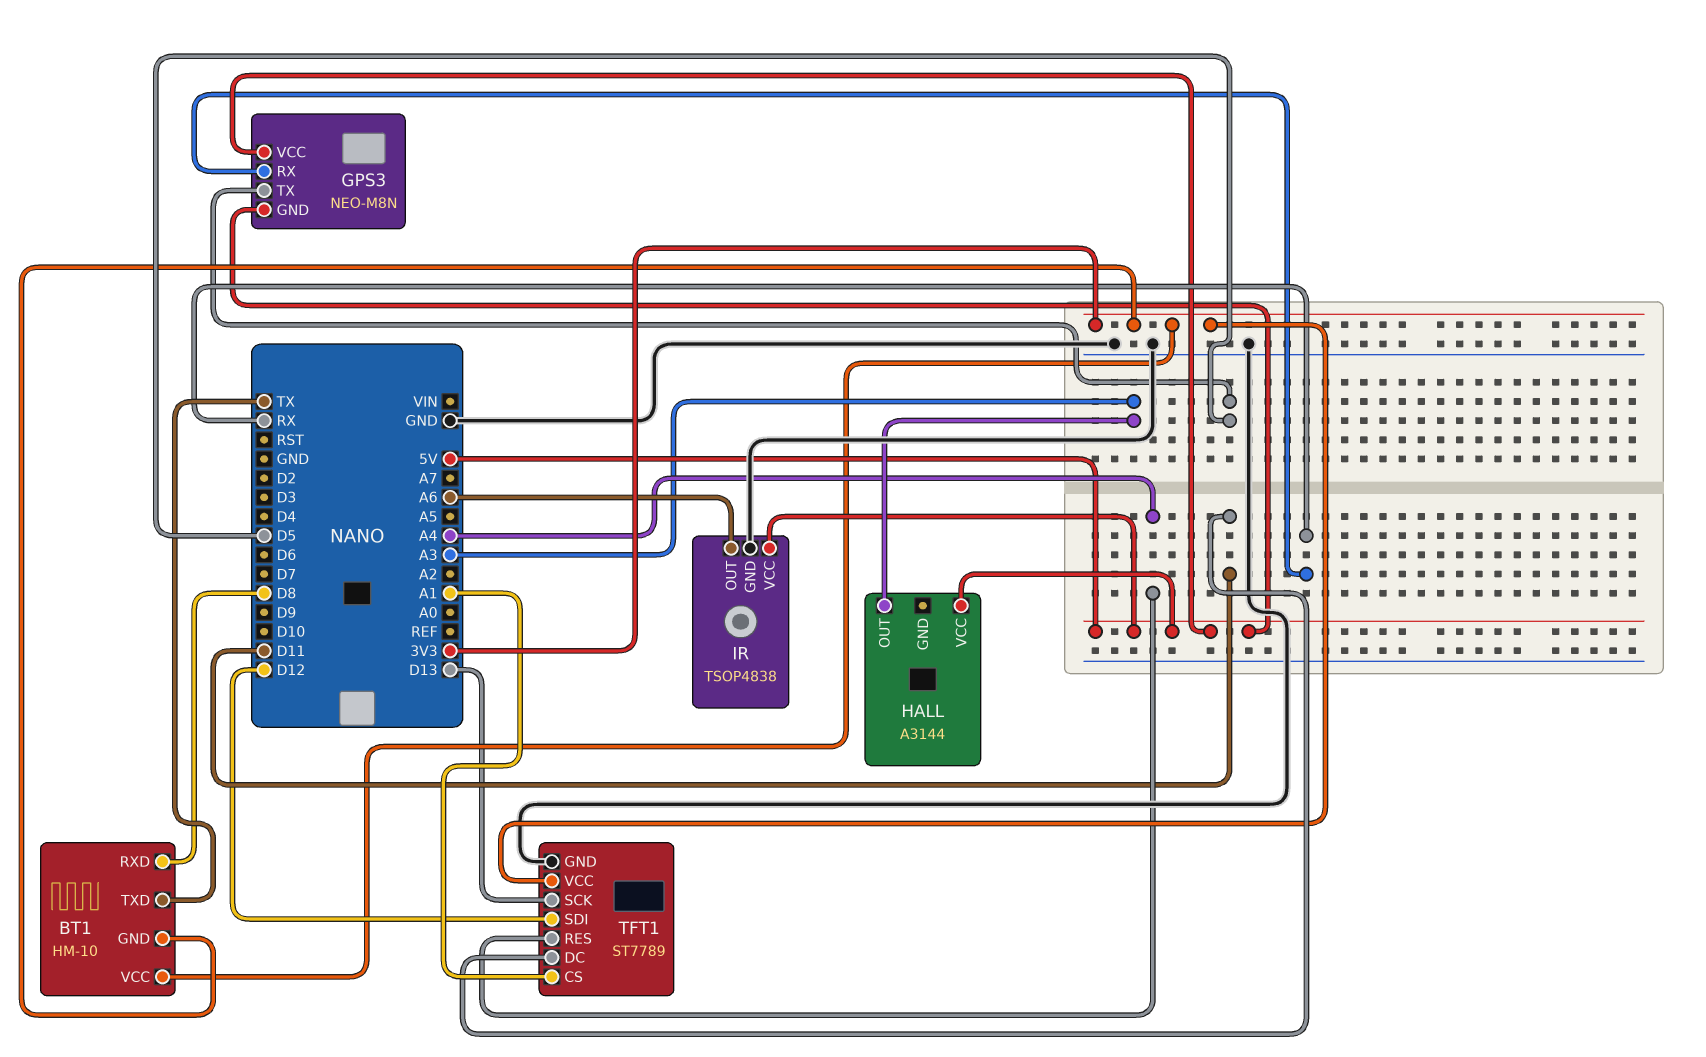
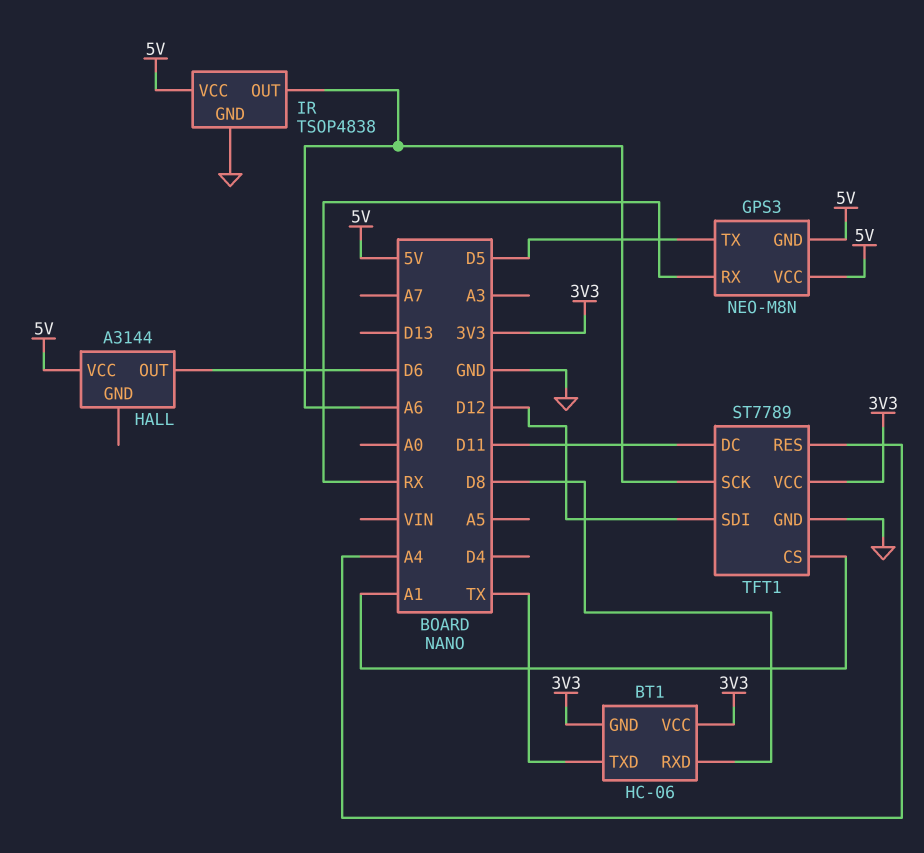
BT1: HM-10 -> HC-06
HALL pin OUT: A3 -> D6
TFT1 pin SCK: D13 -> A6

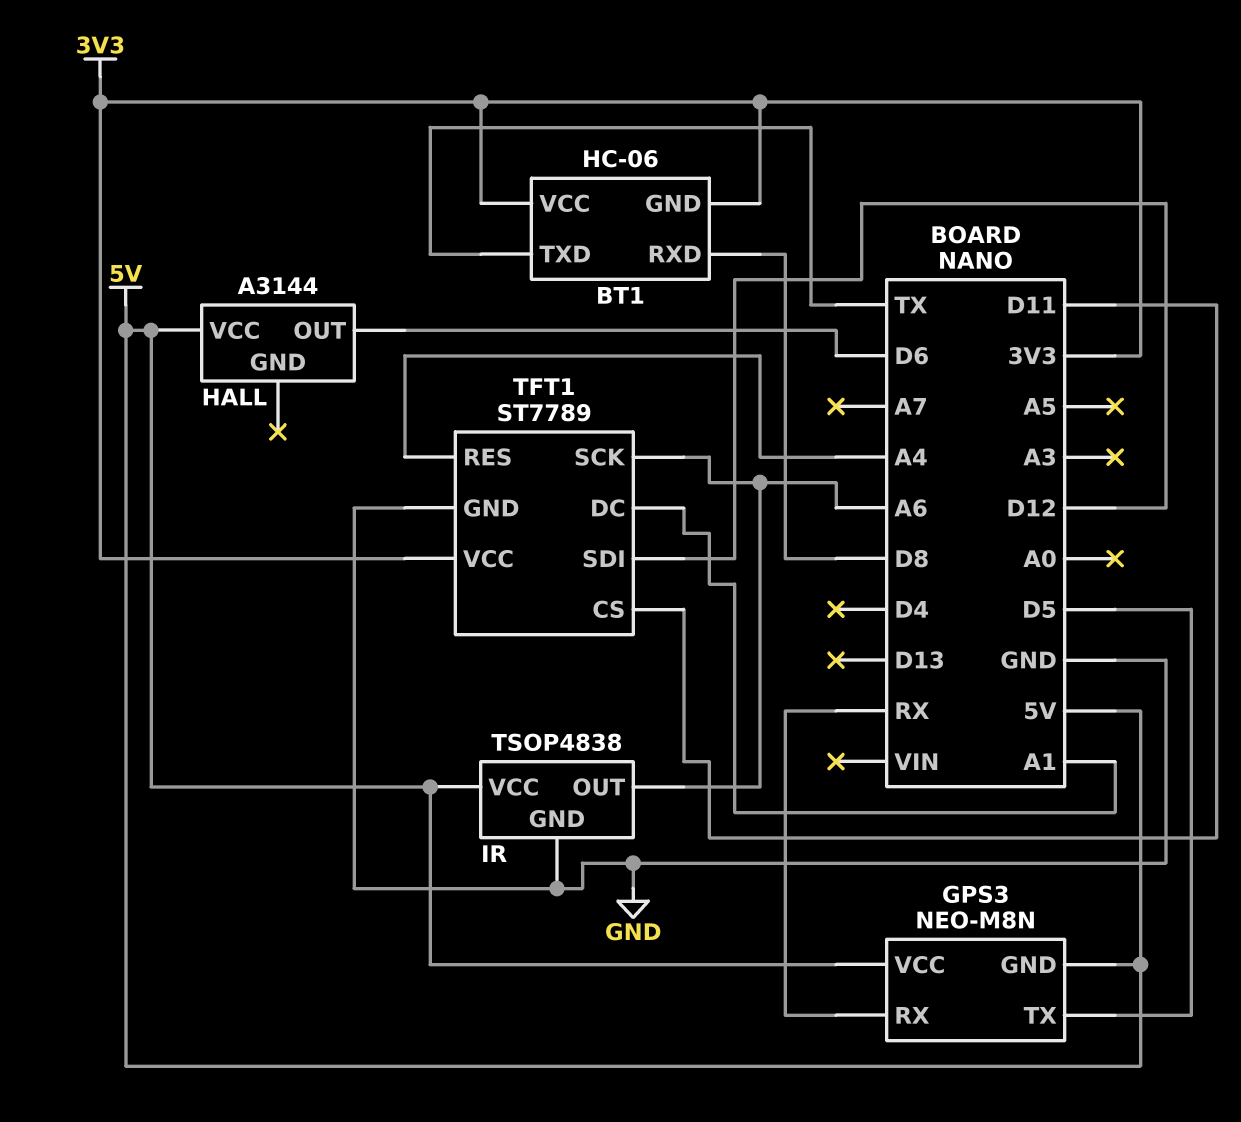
TFT1 pin CS: A1 -> D11
TFT1 pin DC: D11 -> A1

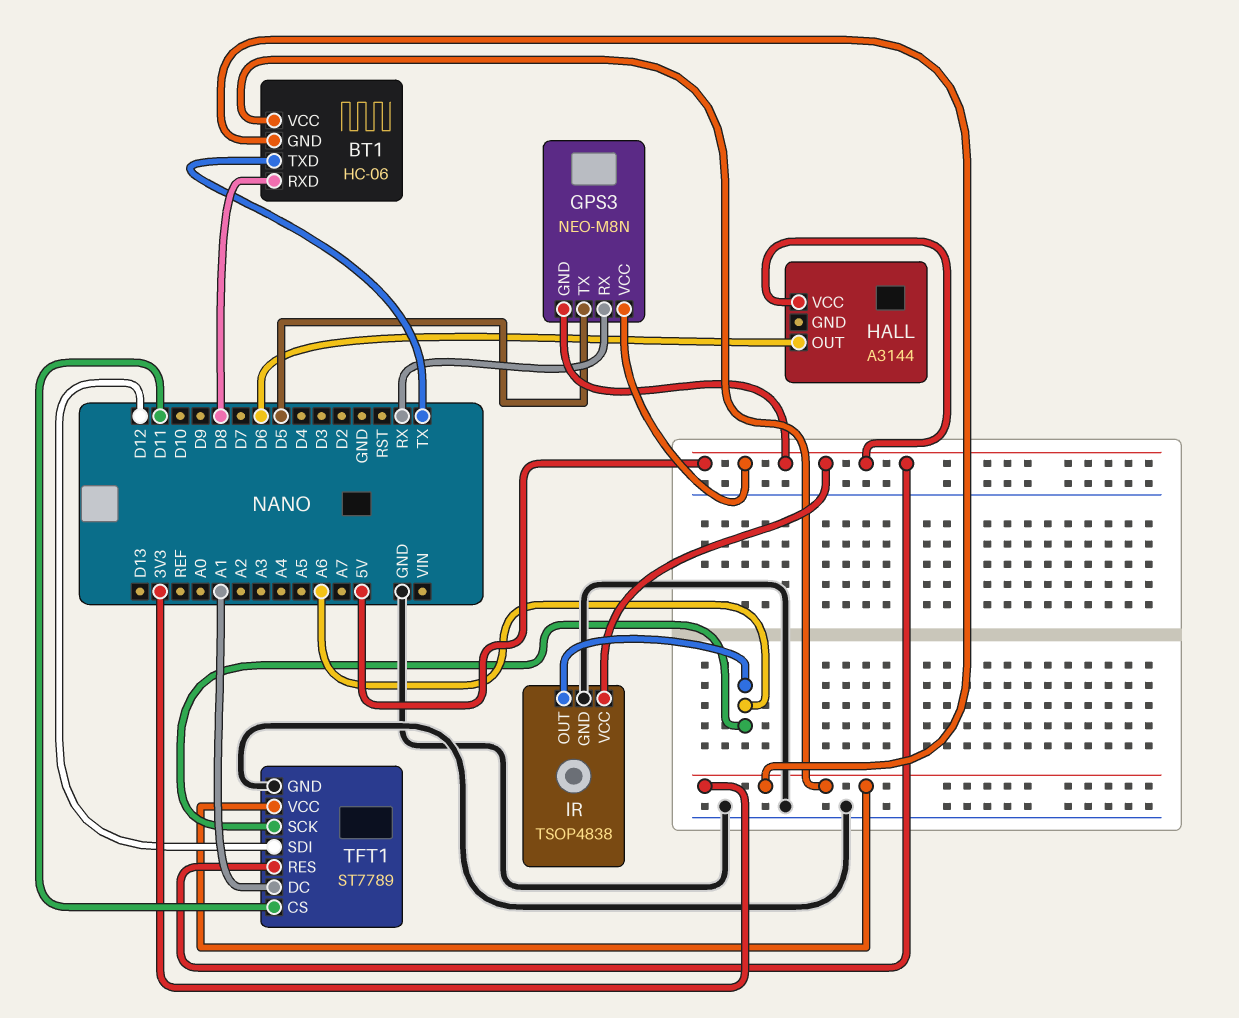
TFT1 pin RES: A4 -> 5V

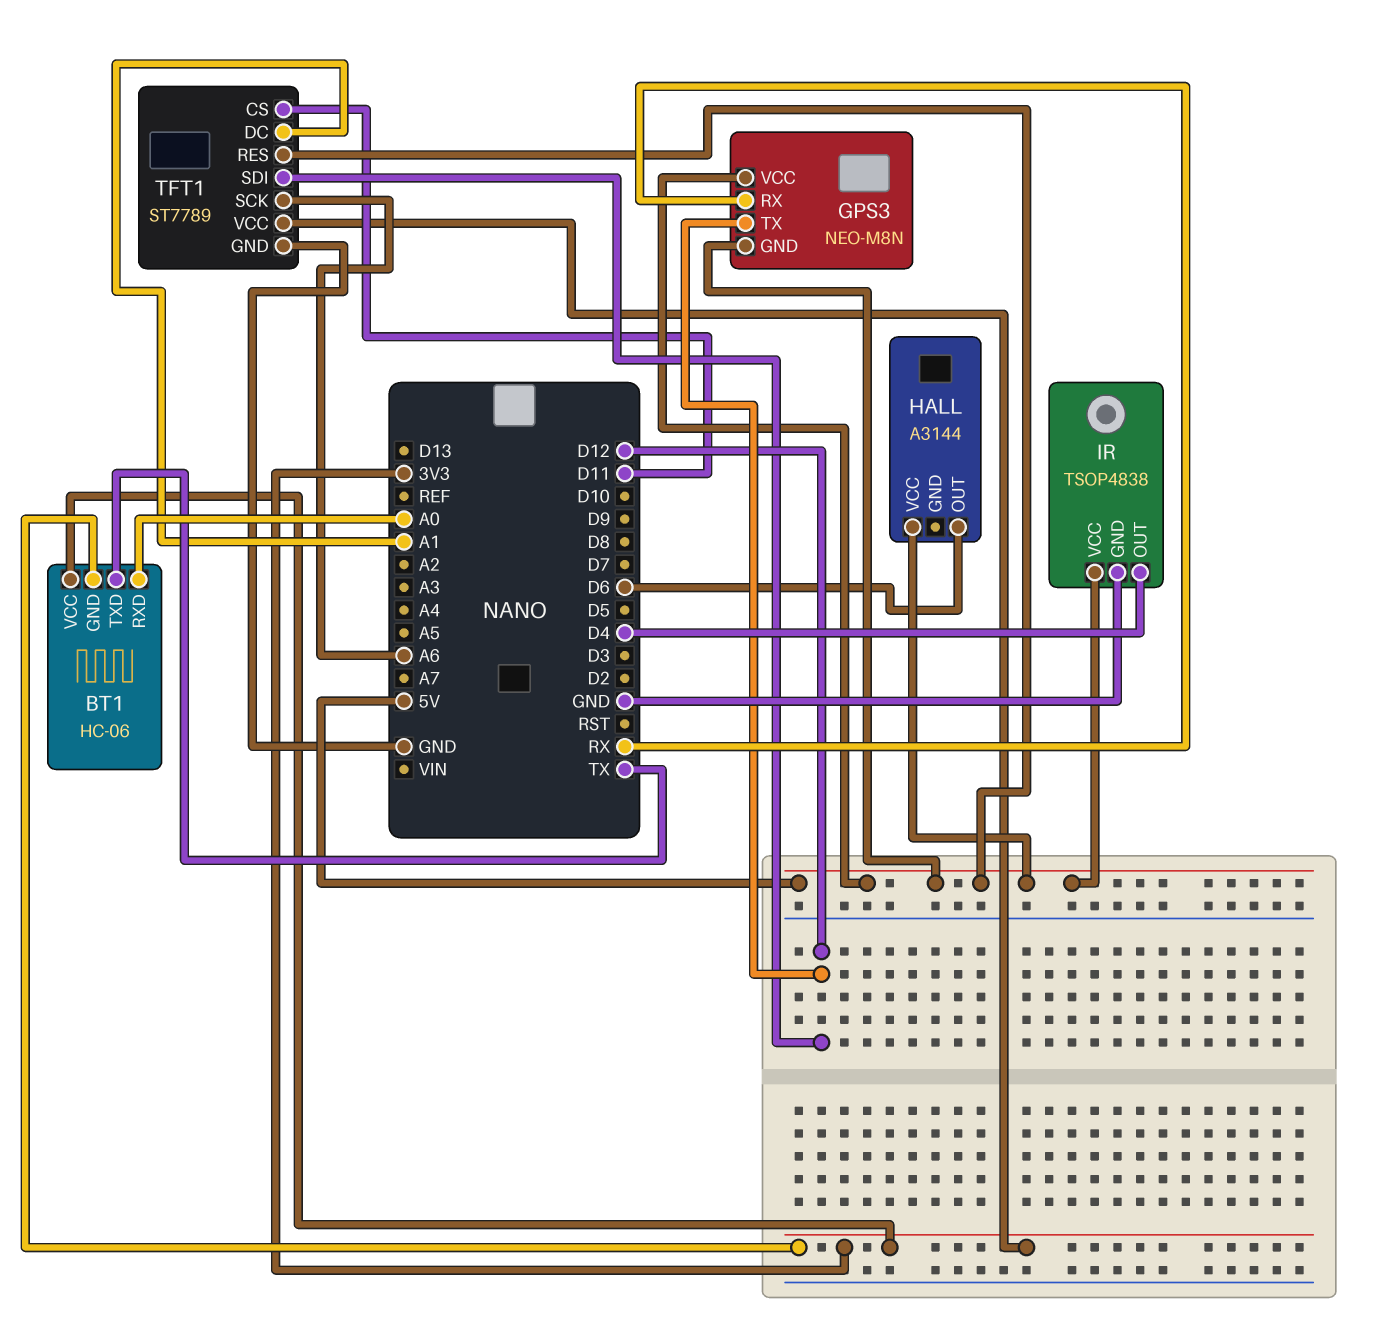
BT1 pin RXD: D8 -> A0
GPS3 pin TX: D5 -> D12
IR pin OUT: A6 -> D4

